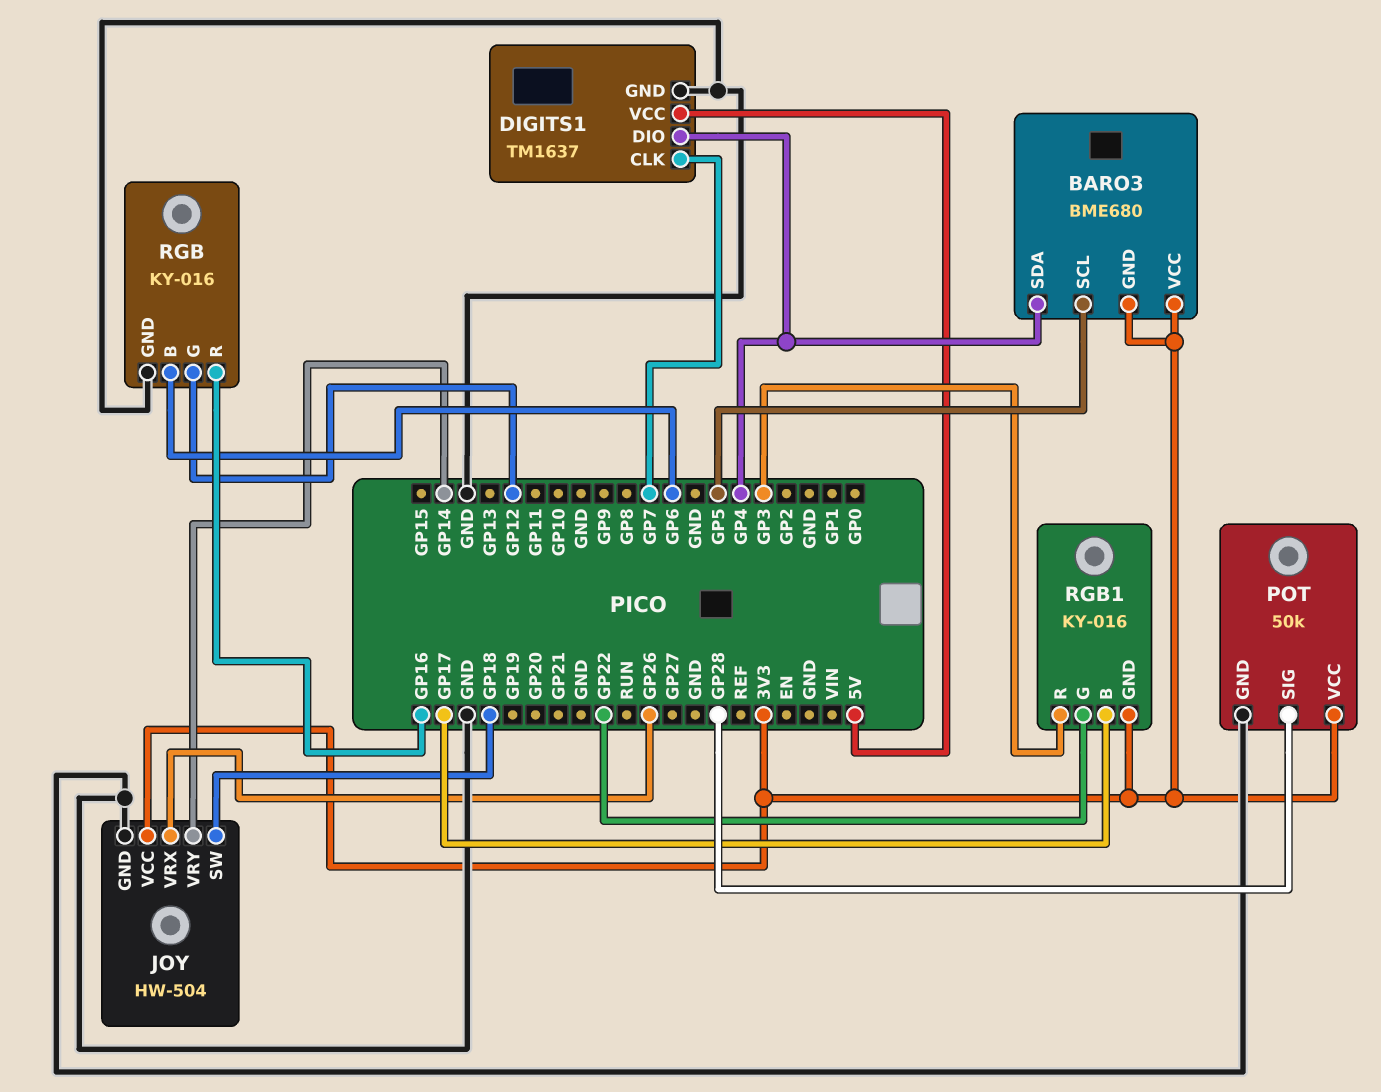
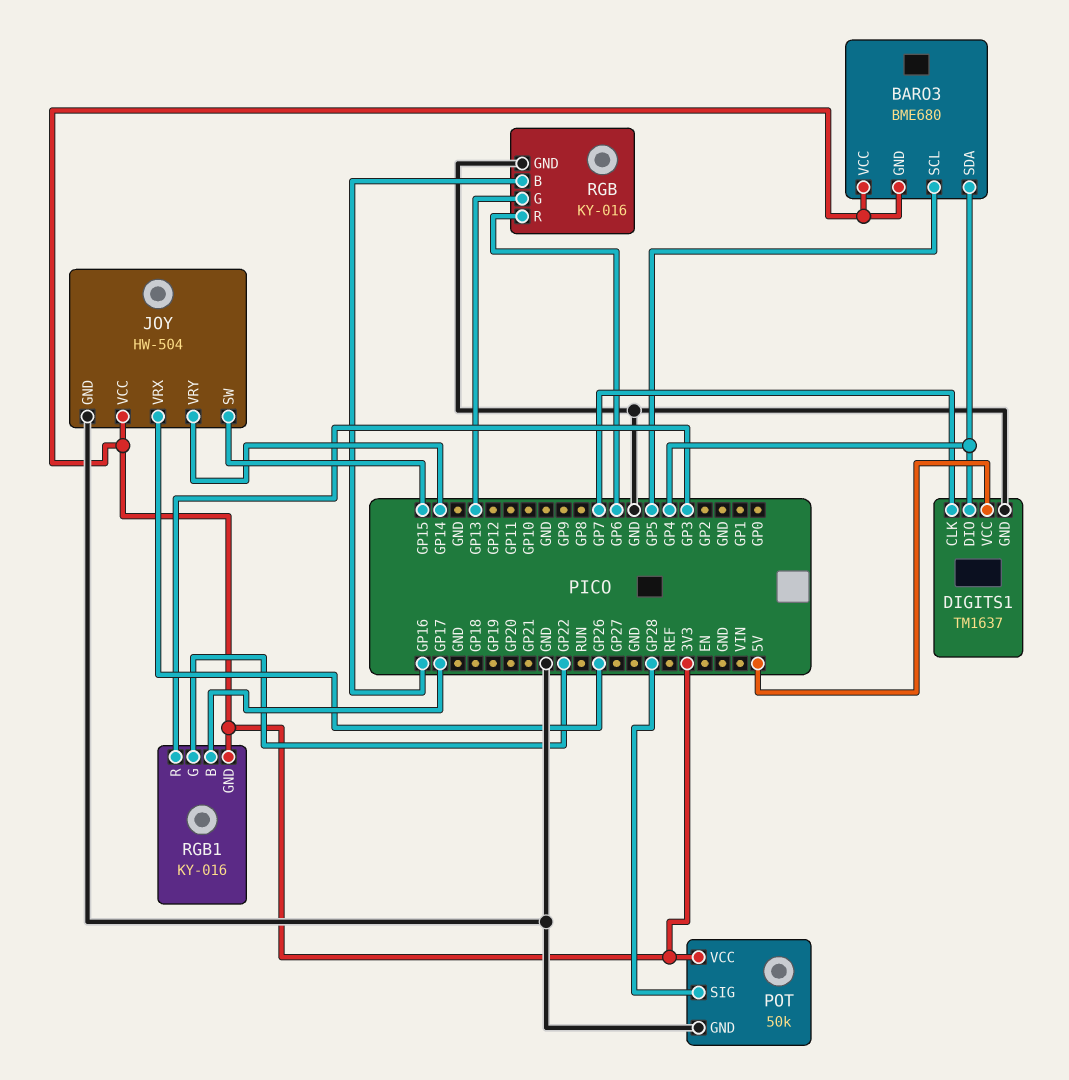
JOY pin SW: GP18 -> GP15
RGB pin B: GP6 -> GP16
RGB pin G: GP12 -> GP13
RGB pin R: GP16 -> GP6

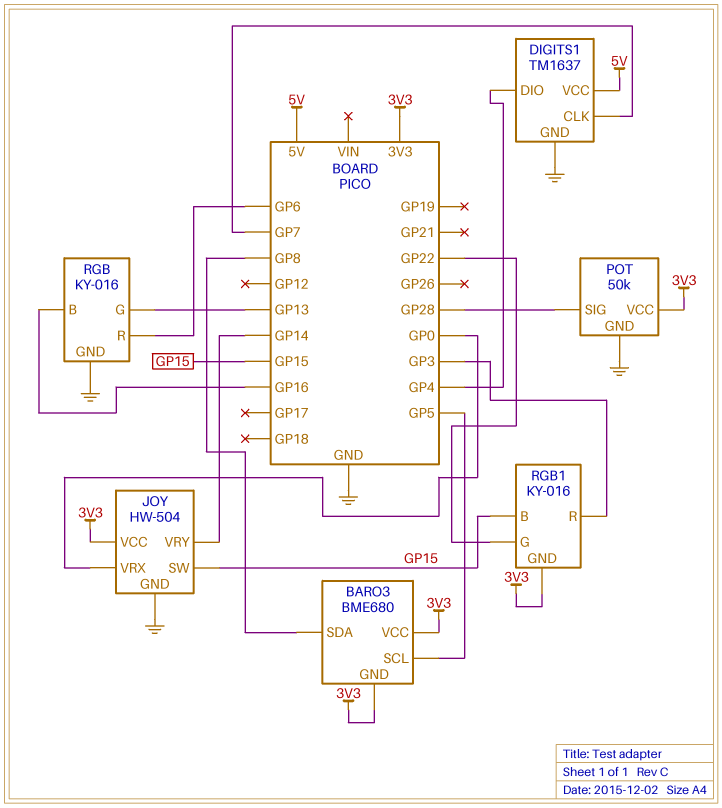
BARO3 pin SDA: GP4 -> GP8
JOY pin VRX: GP26 -> GP0
RGB1 pin B: GP17 -> GP15

